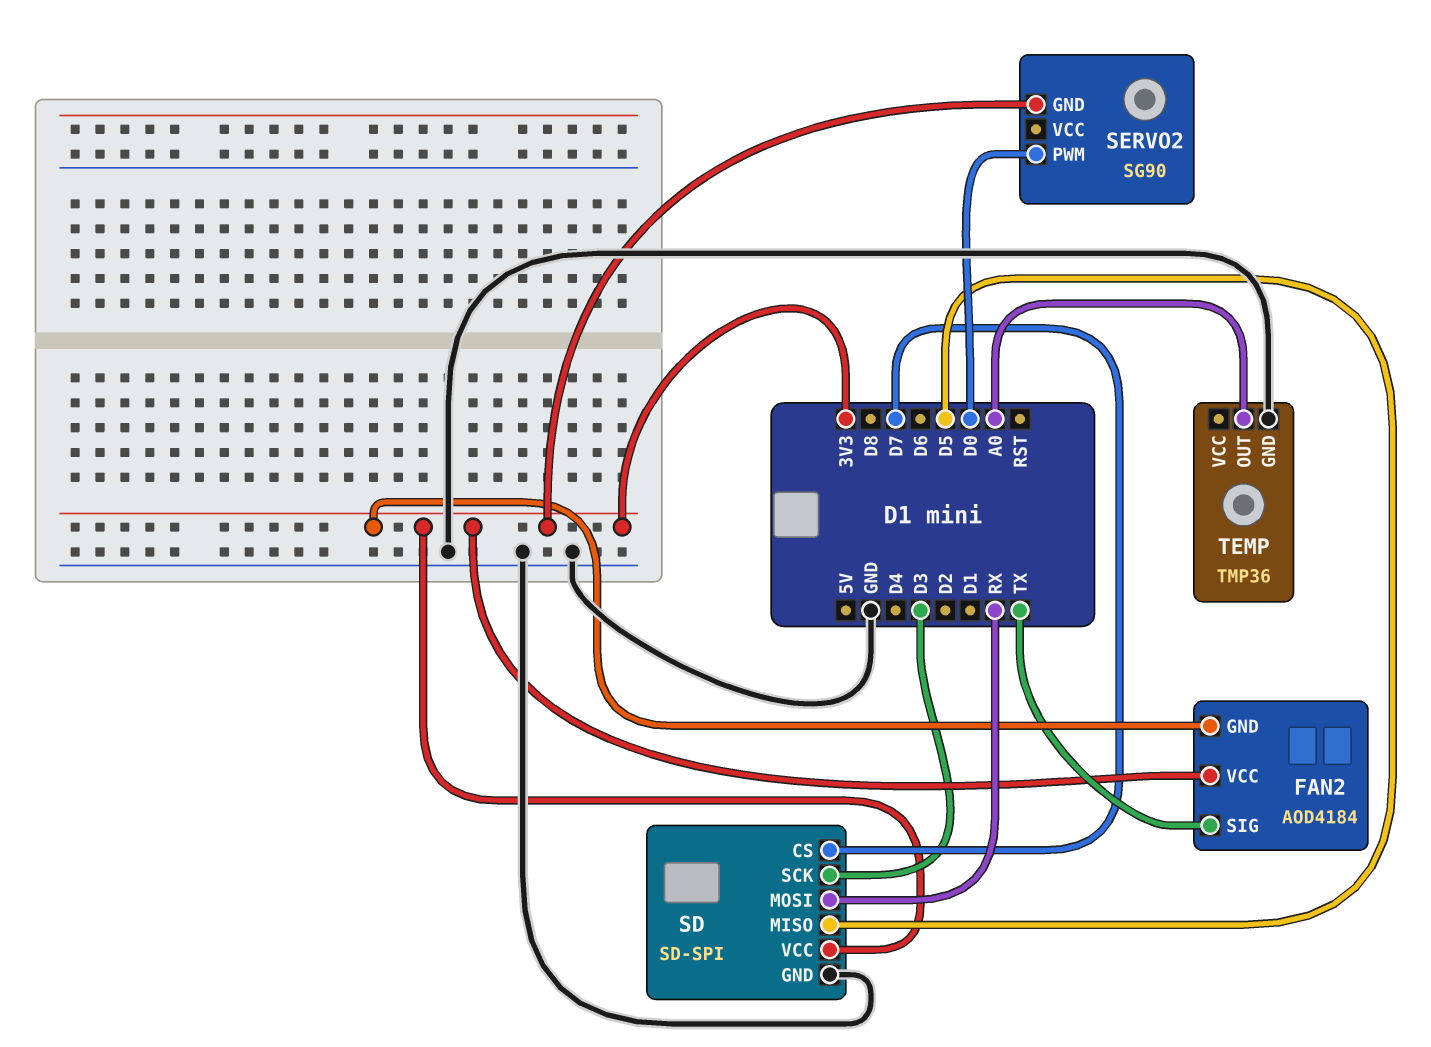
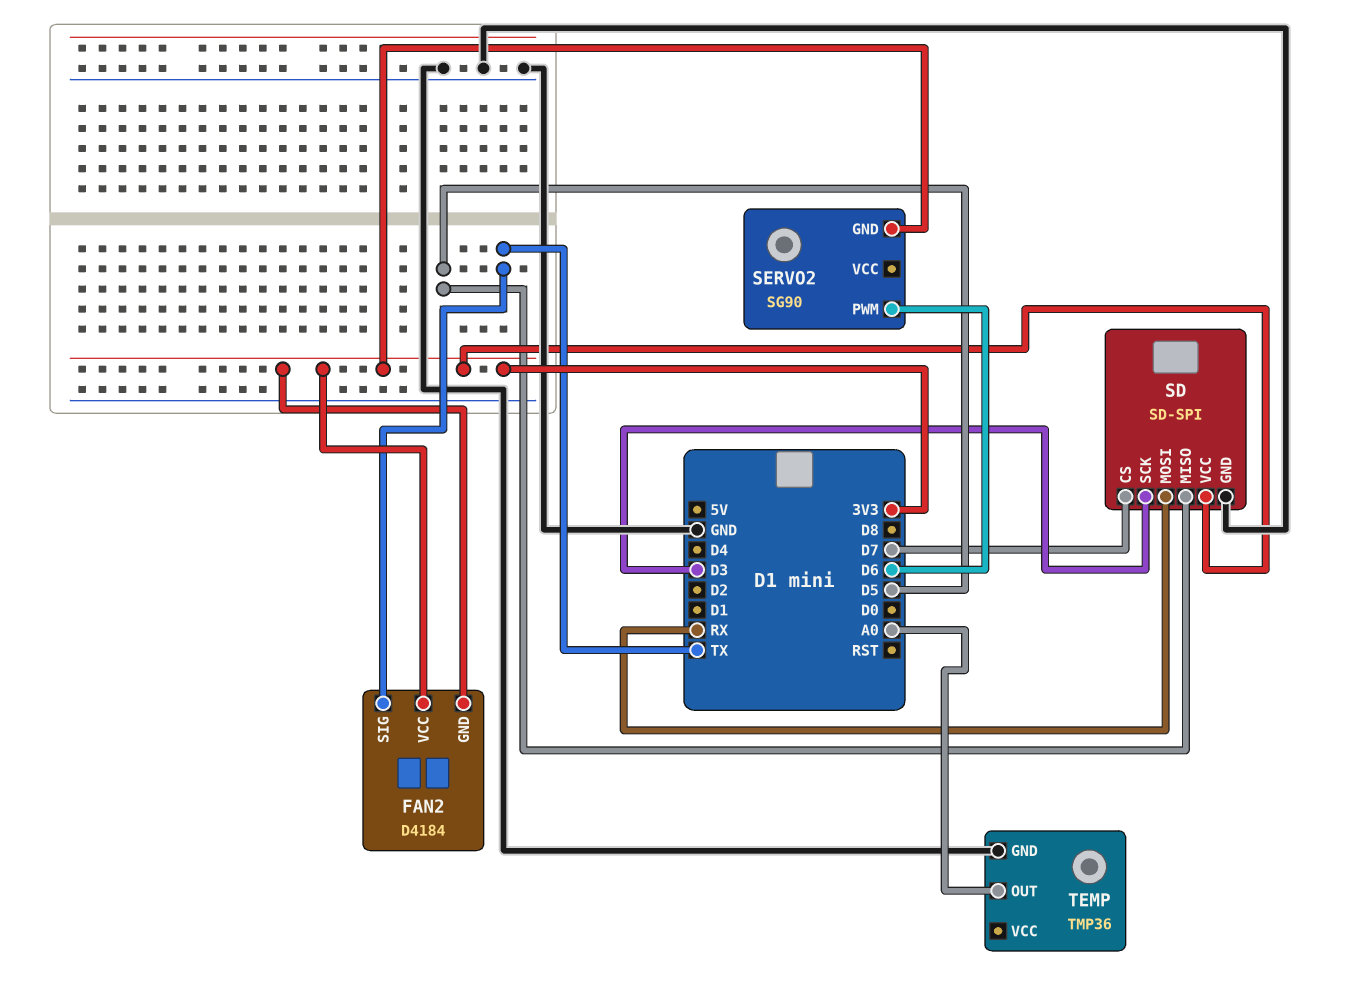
FAN2: AOD4184 -> D4184
SERVO2 pin PWM: D0 -> D6

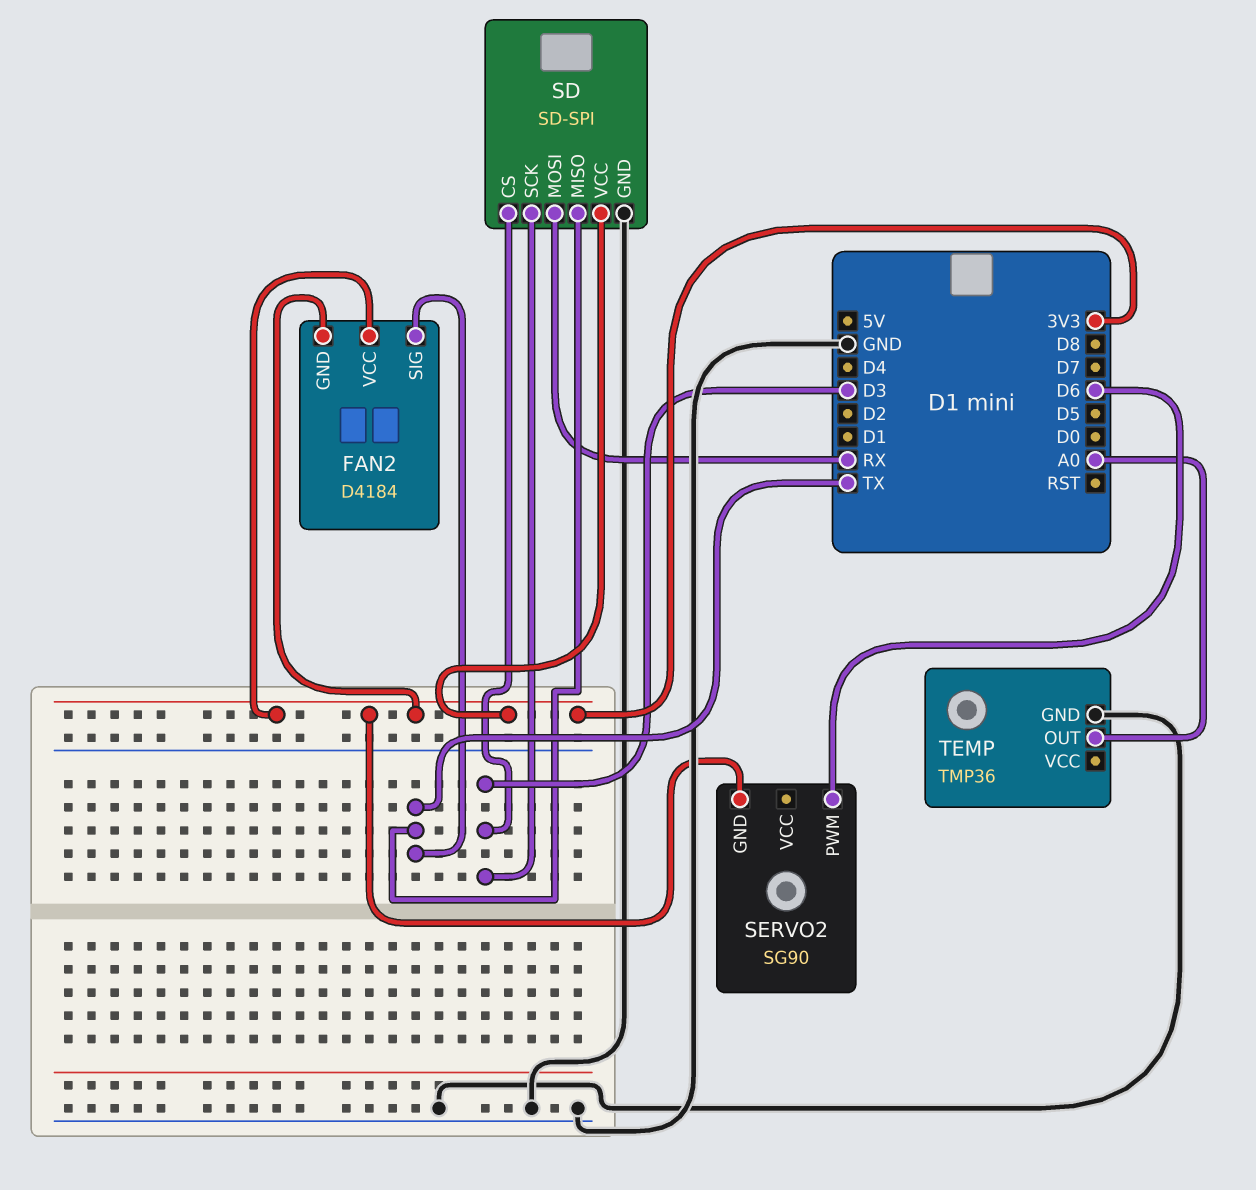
SD pin CS: D7 -> D3
SD pin MISO: D5 -> TX

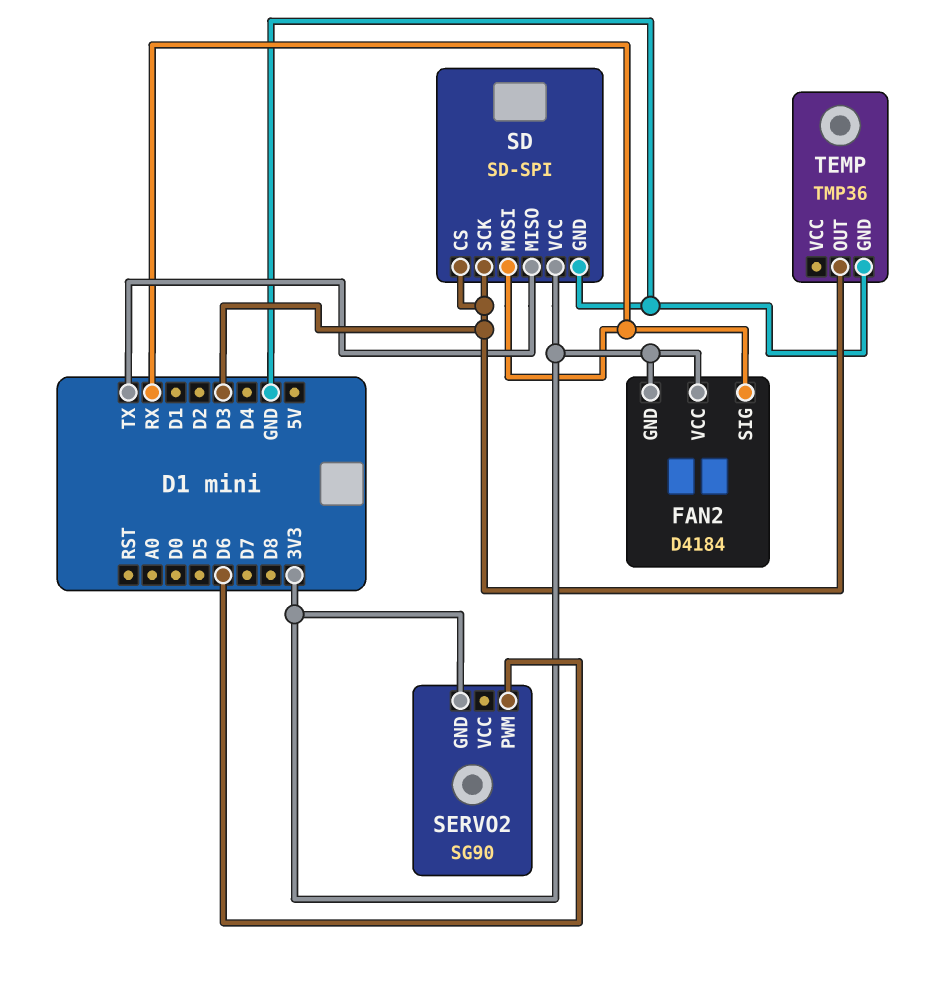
FAN2 pin SIG: TX -> RX
TEMP pin OUT: A0 -> D3

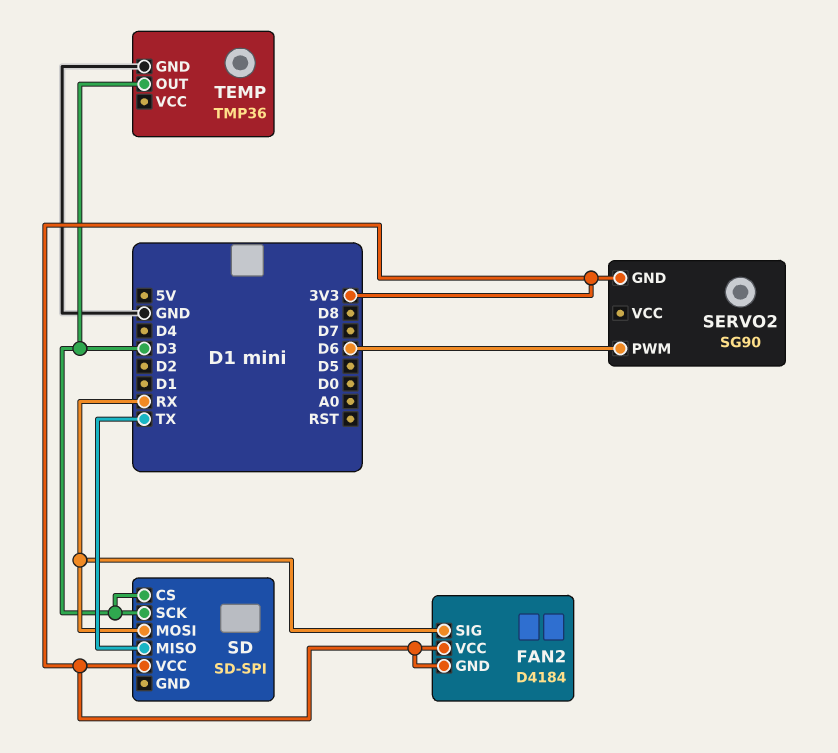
SD pin GND: GND -> none

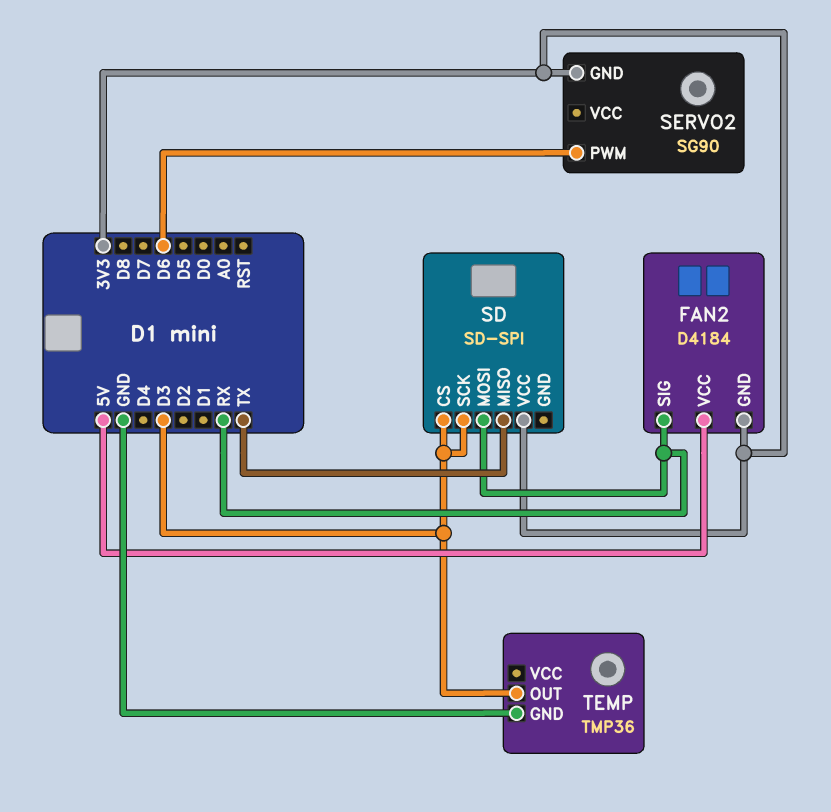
FAN2 pin VCC: 3V3 -> 5V

